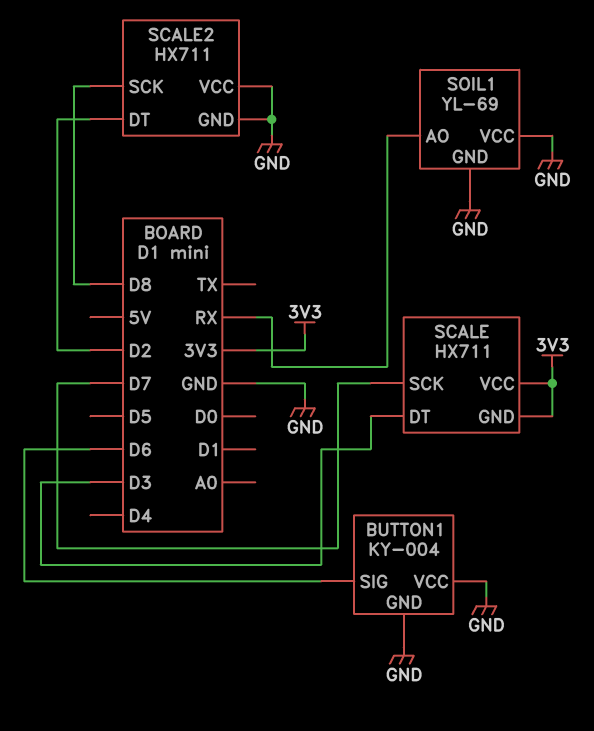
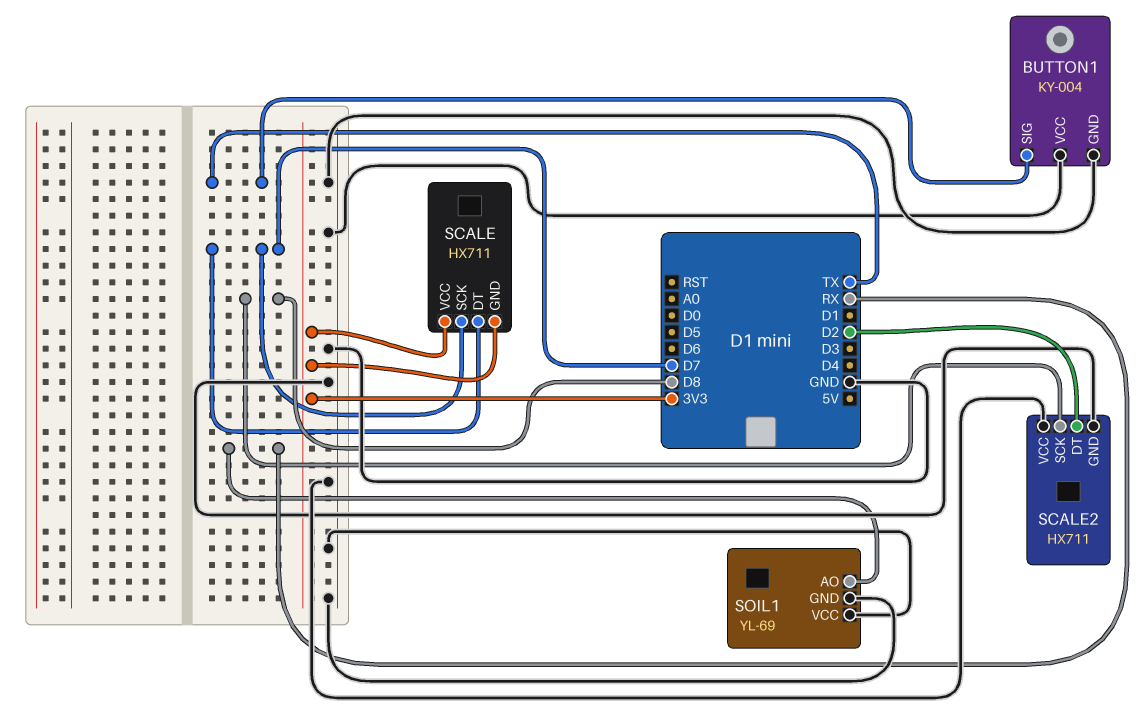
BUTTON1 pin SIG: D6 -> TX
SCALE pin DT: D3 -> D7

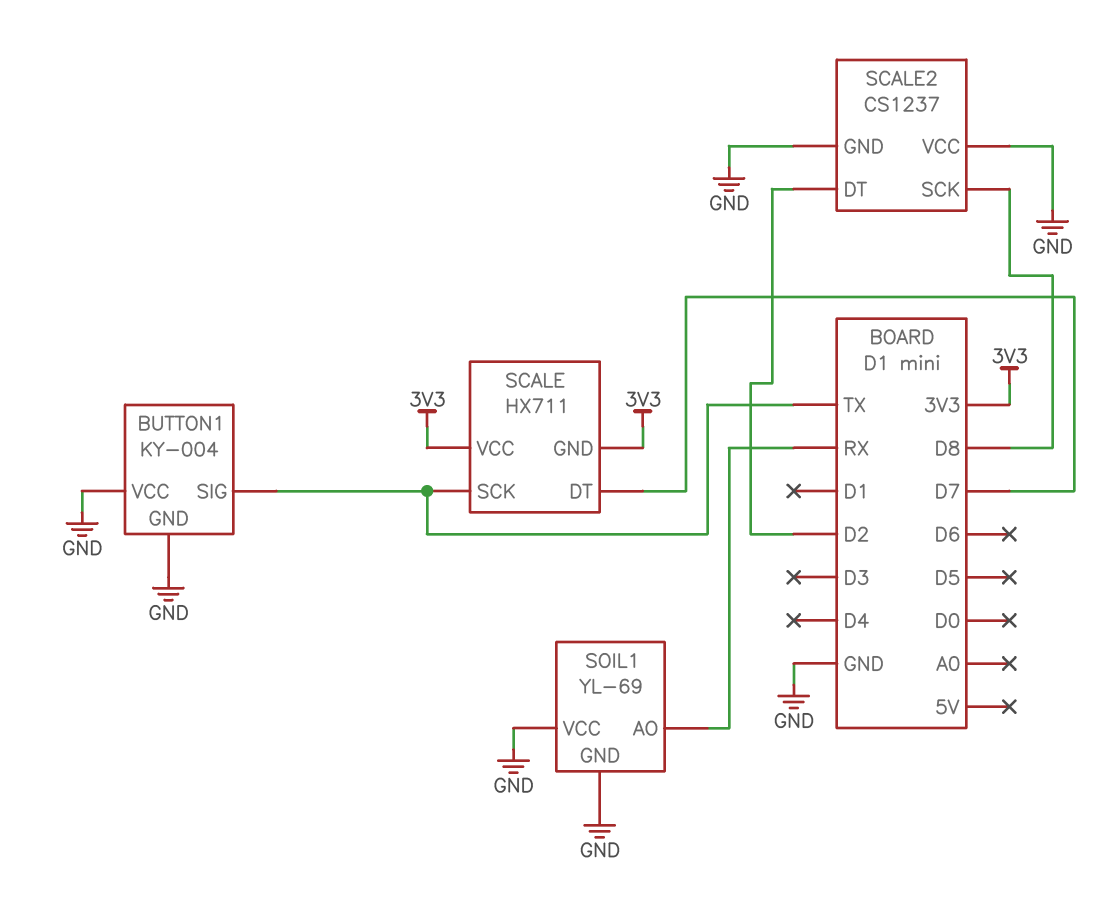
SCALE pin SCK: D7 -> TX
SCALE2: HX711 -> CS1237

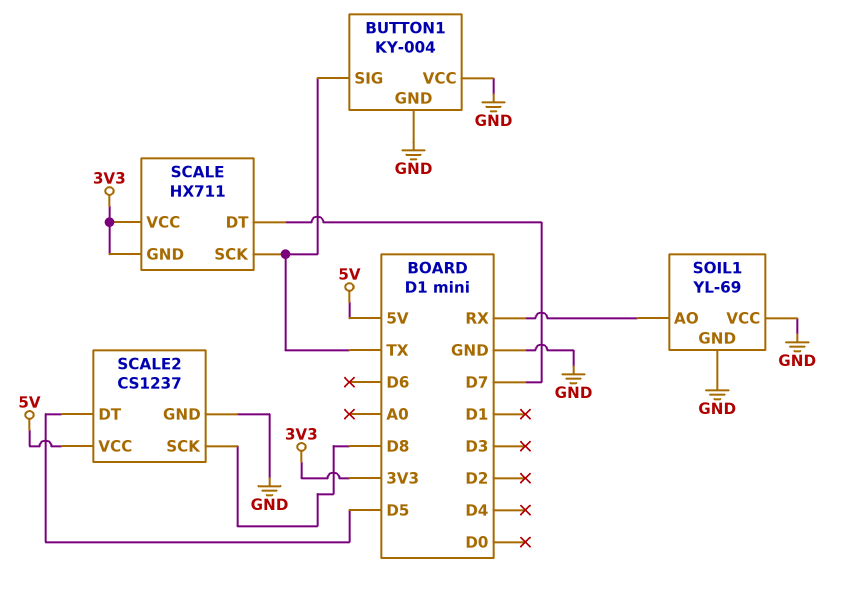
SCALE2 pin DT: D2 -> D5
SCALE2 pin VCC: GND -> 5V

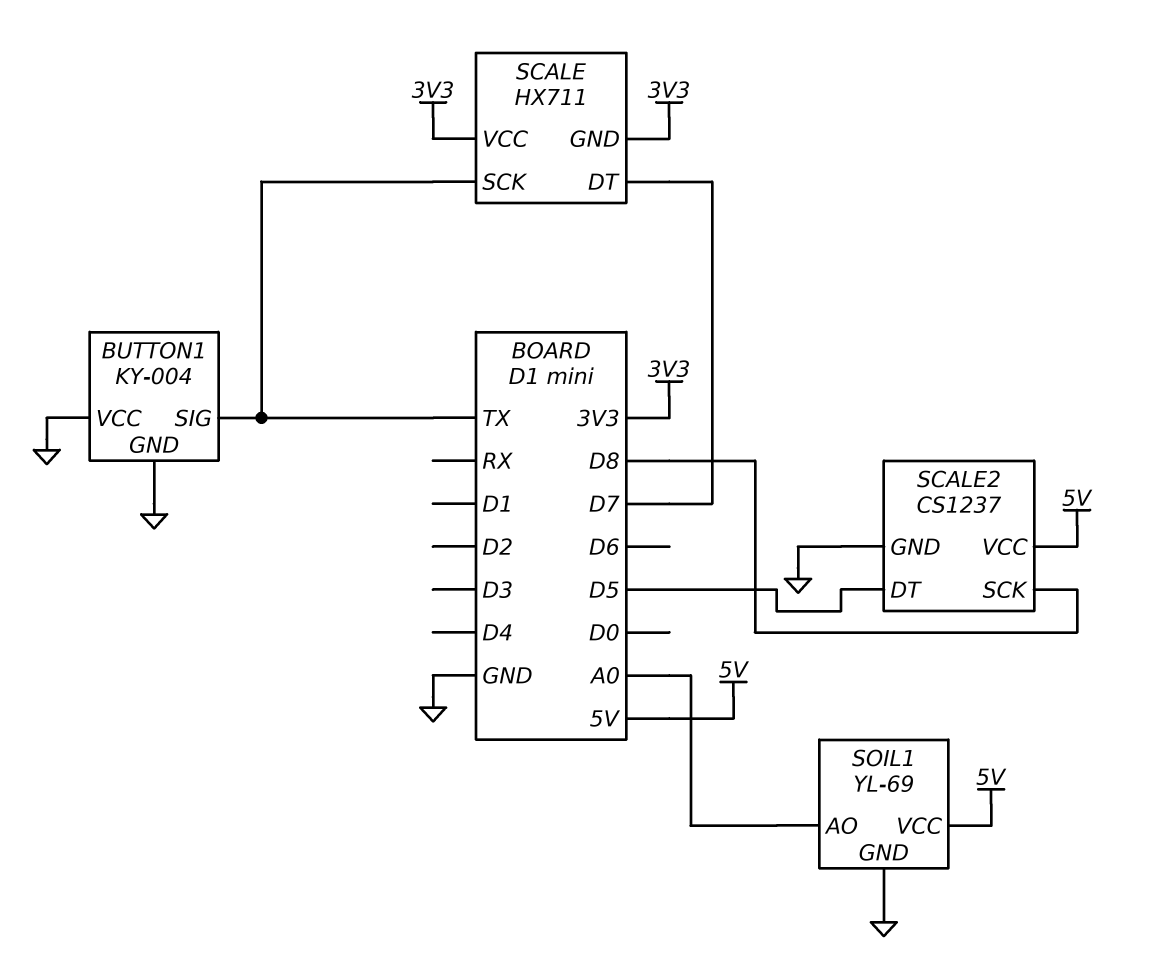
SOIL1 pin AO: RX -> A0
SOIL1 pin VCC: GND -> 5V

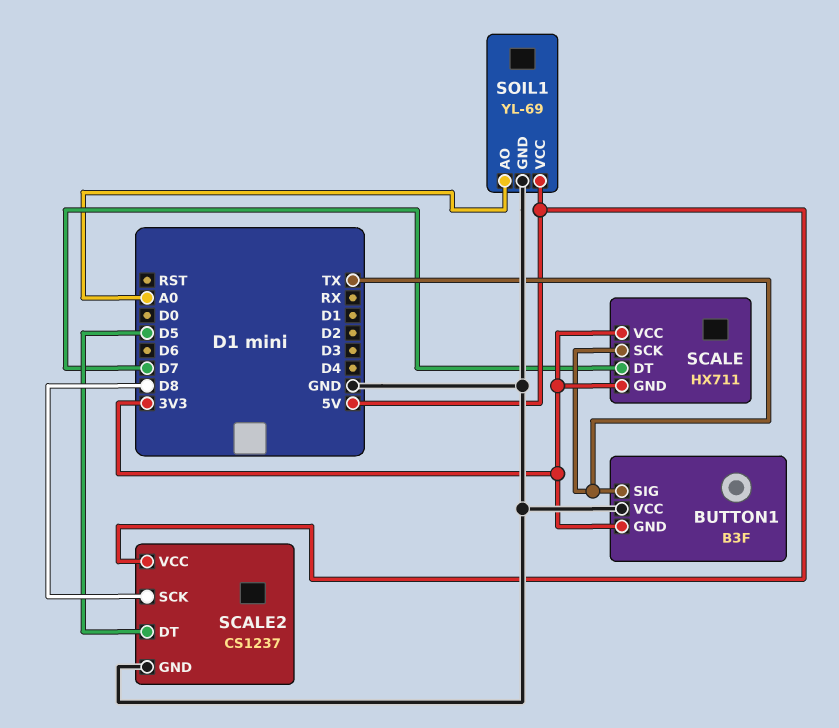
BUTTON1: KY-004 -> B3F
BUTTON1 pin GND: GND -> 3V3

